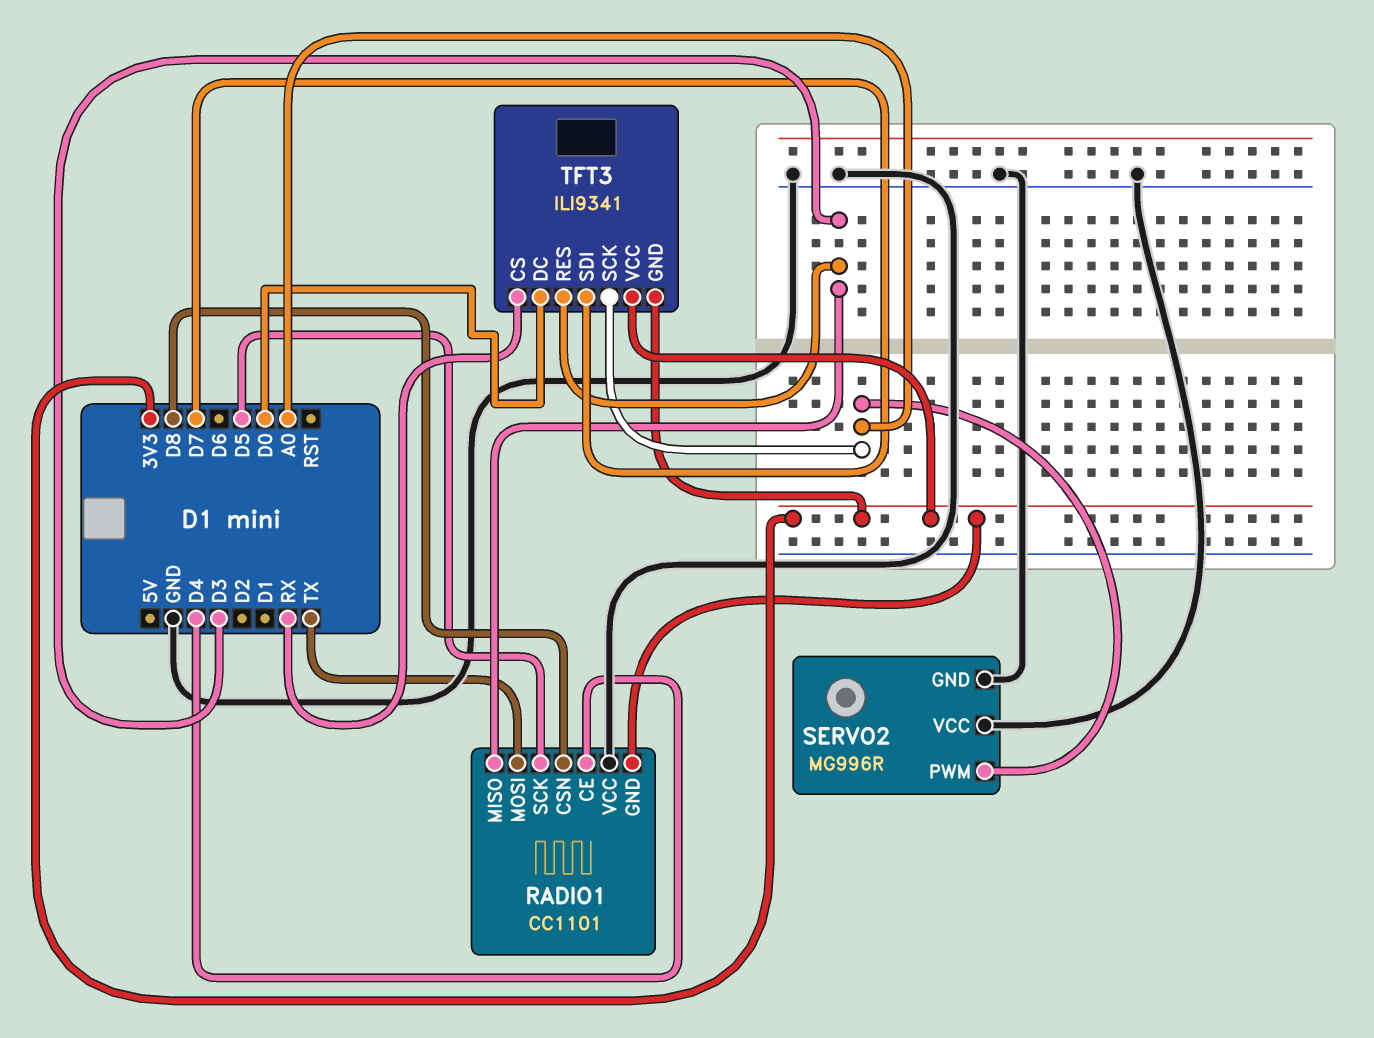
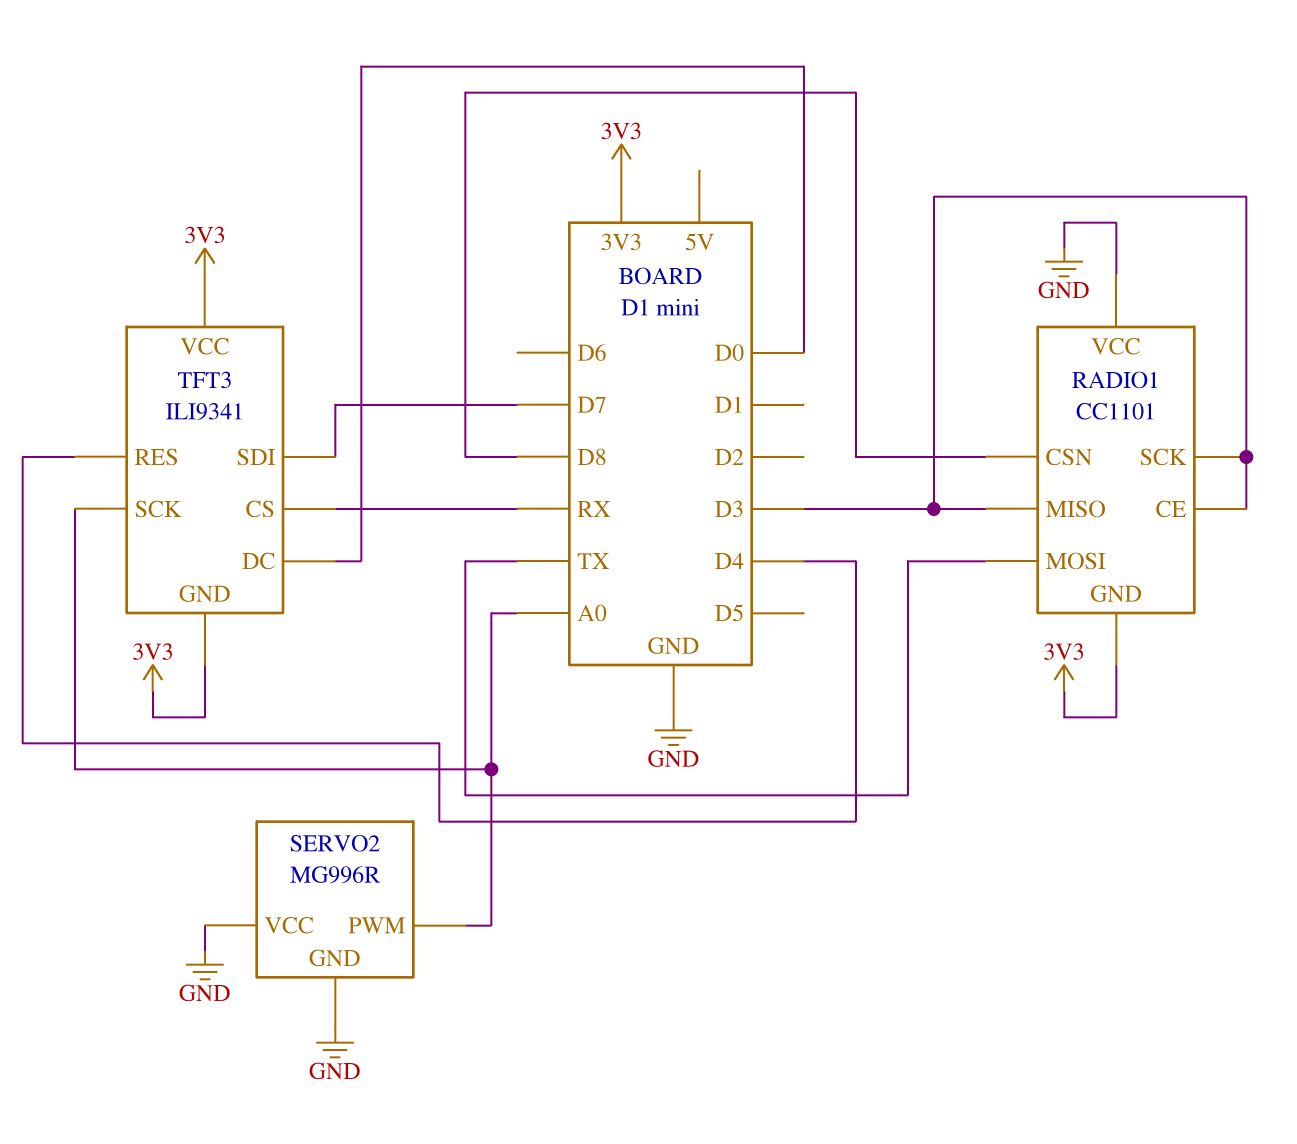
RADIO1 pin CE: D4 -> D3
RADIO1 pin SCK: D5 -> D3
TFT3 pin RES: D3 -> D4

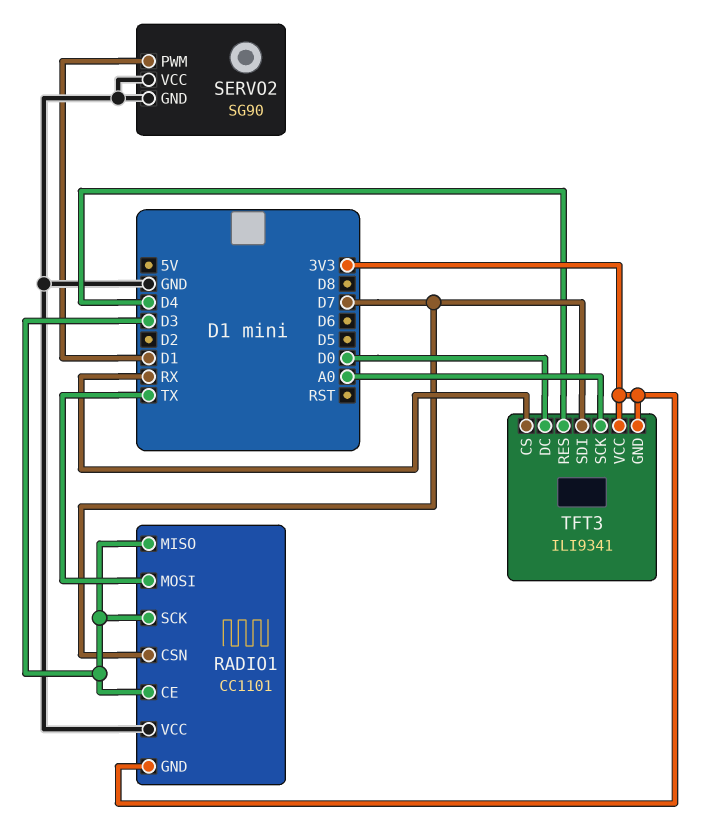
RADIO1 pin CSN: D8 -> D7
SERVO2: MG996R -> SG90
SERVO2 pin PWM: A0 -> D1

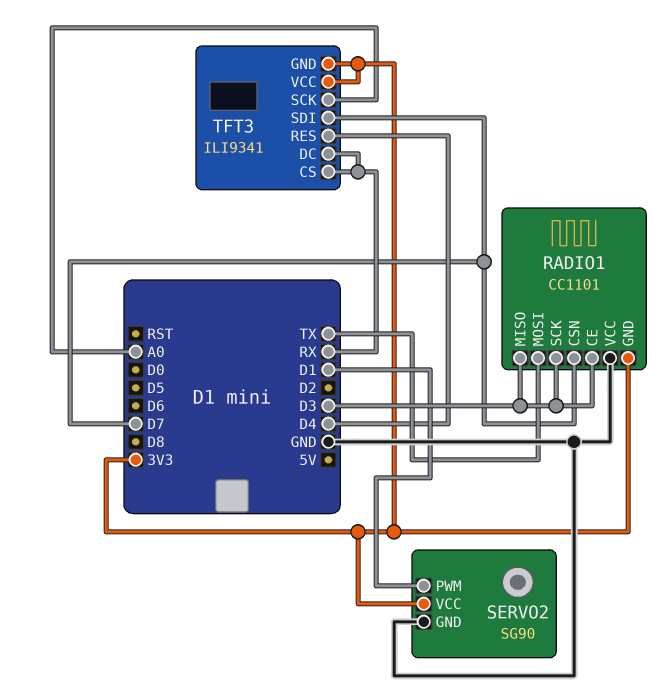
SERVO2 pin VCC: GND -> 3V3
TFT3 pin DC: D0 -> RX

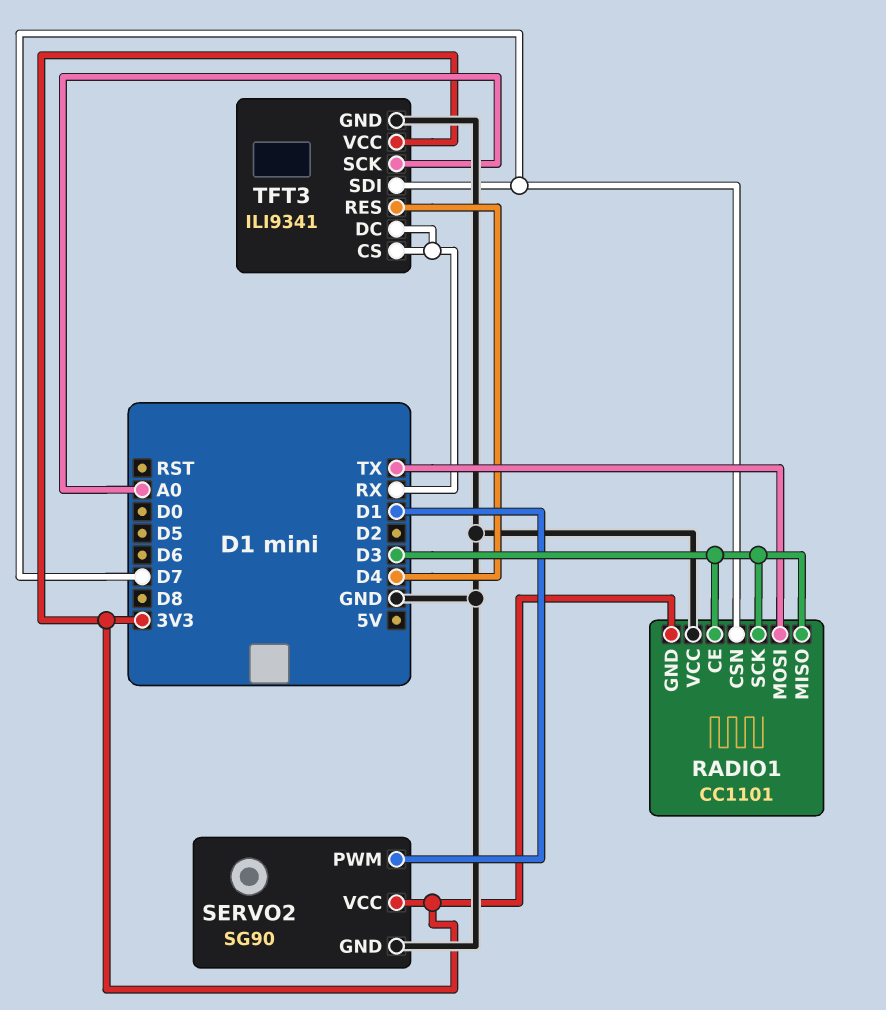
TFT3 pin GND: 3V3 -> GND

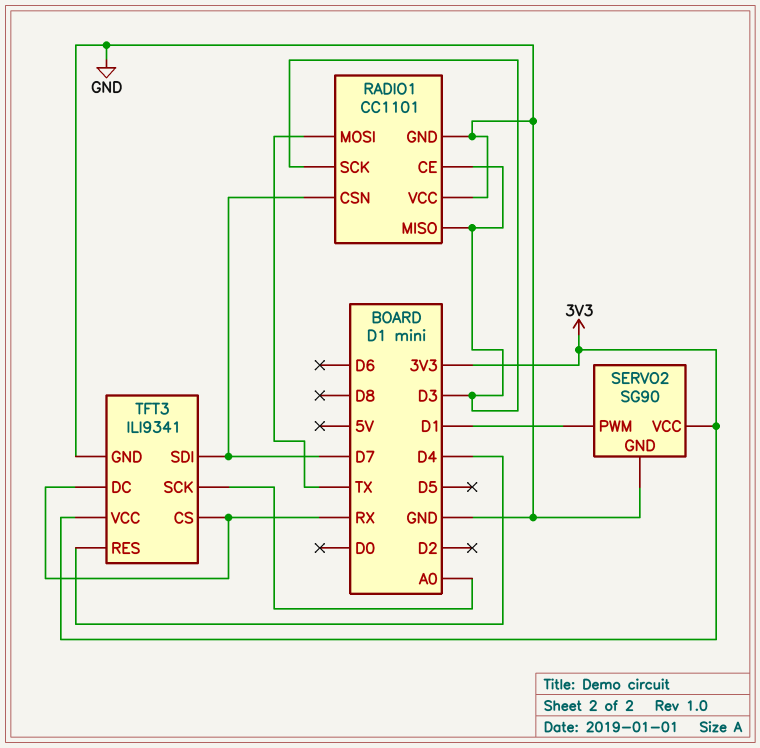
RADIO1 pin GND: 3V3 -> GND

